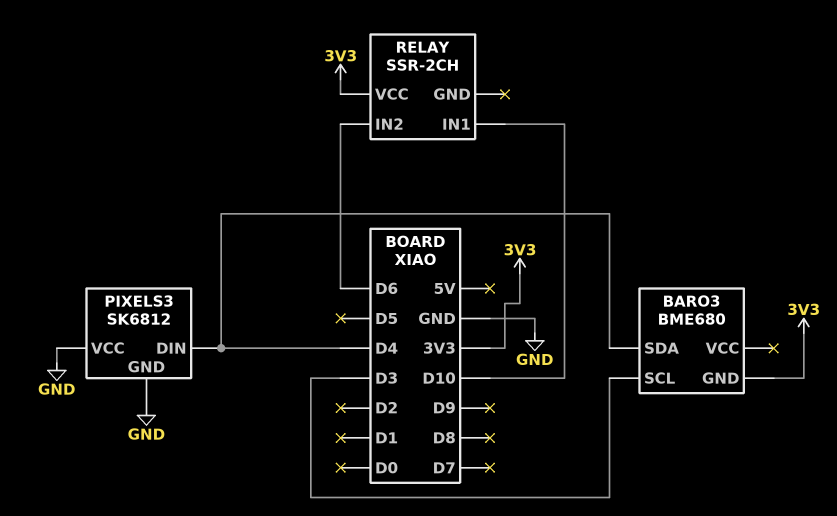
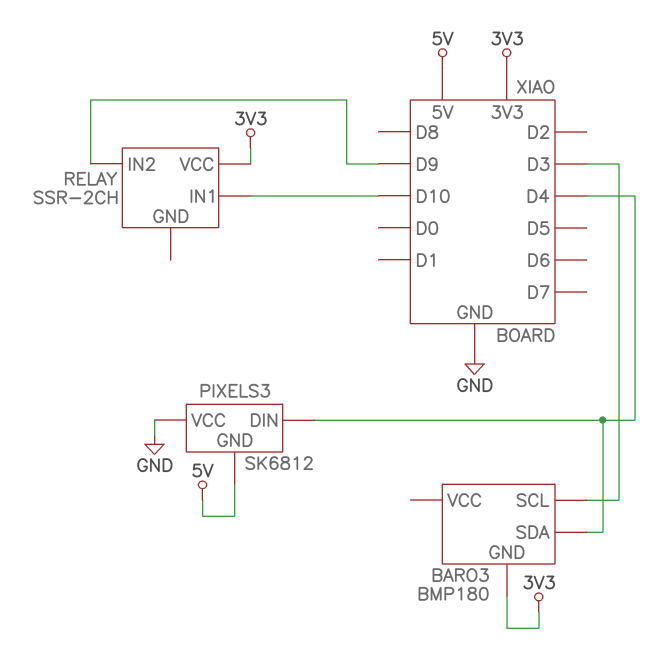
BARO3: BME680 -> BMP180
PIXELS3 pin GND: GND -> 5V
RELAY pin IN2: D6 -> D9

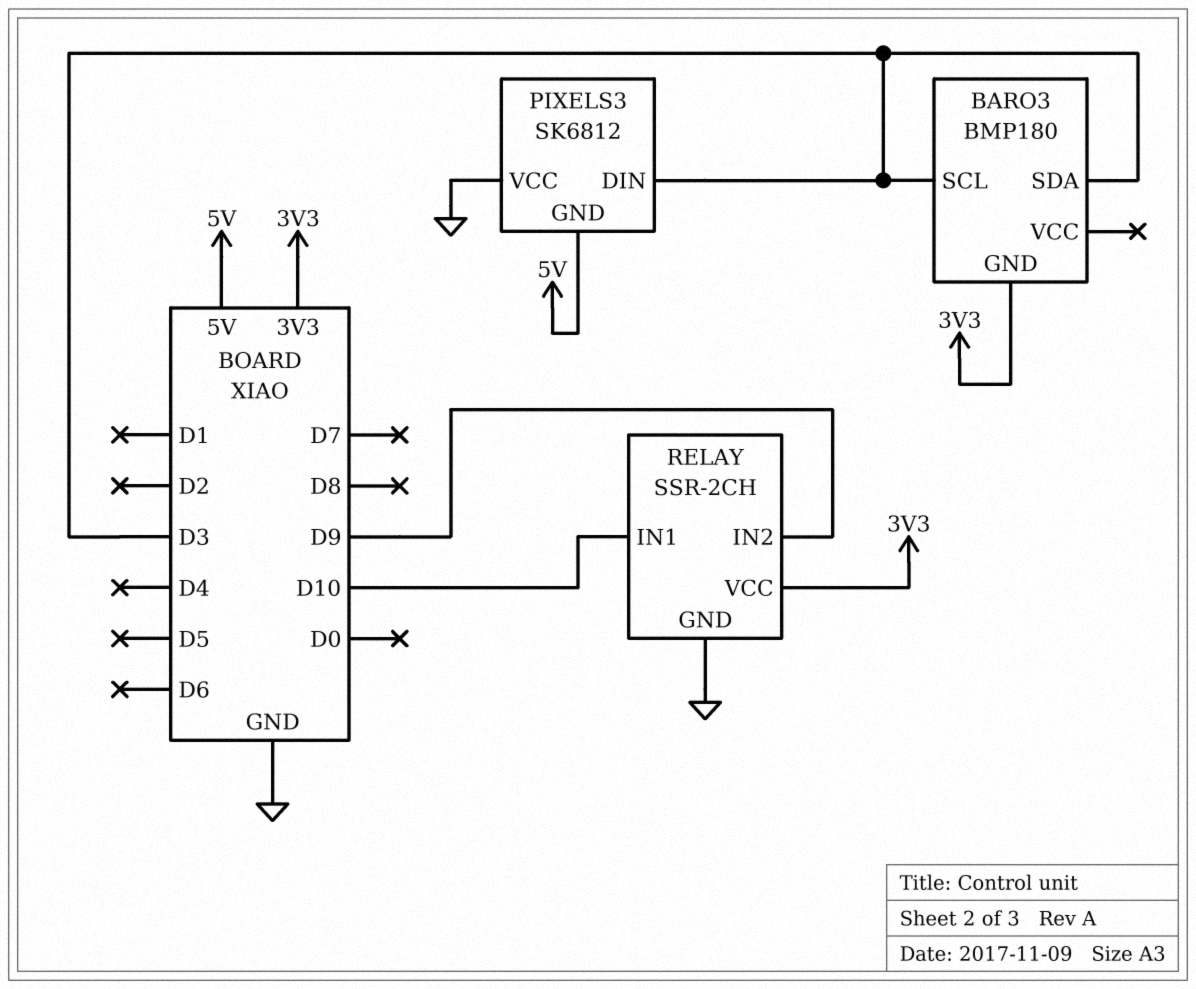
BARO3 pin SDA: D4 -> D3
PIXELS3 pin DIN: D4 -> D3
RELAY pin GND: none -> GND

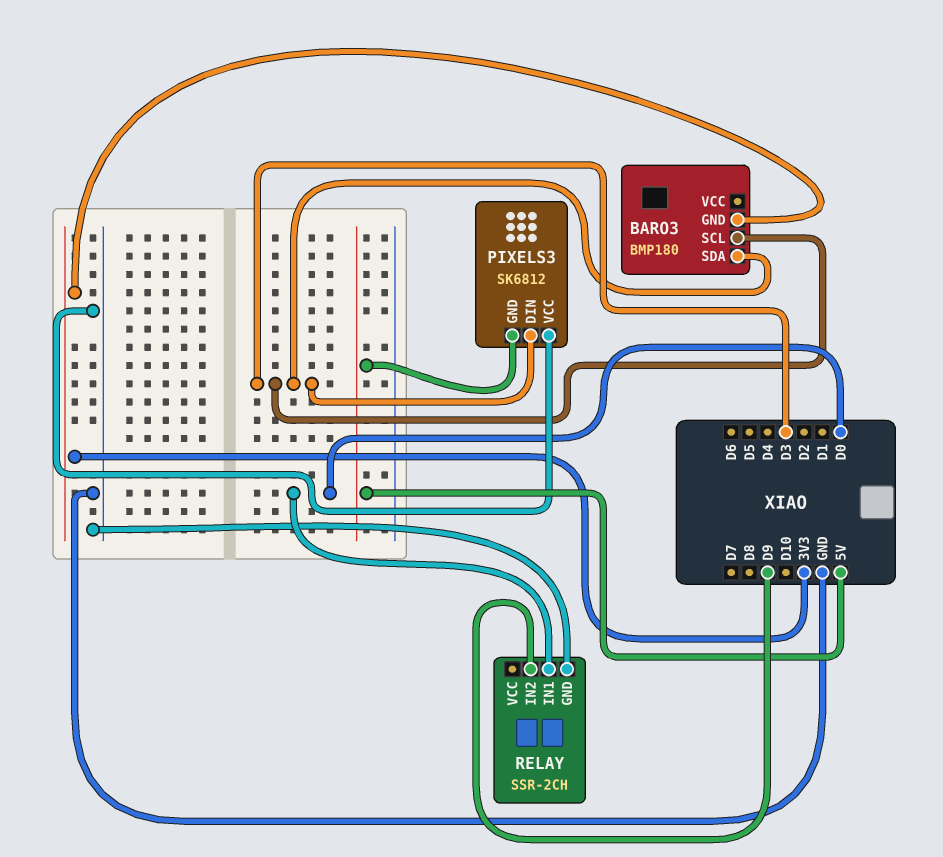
RELAY pin IN1: D10 -> D0
RELAY pin VCC: 3V3 -> none

